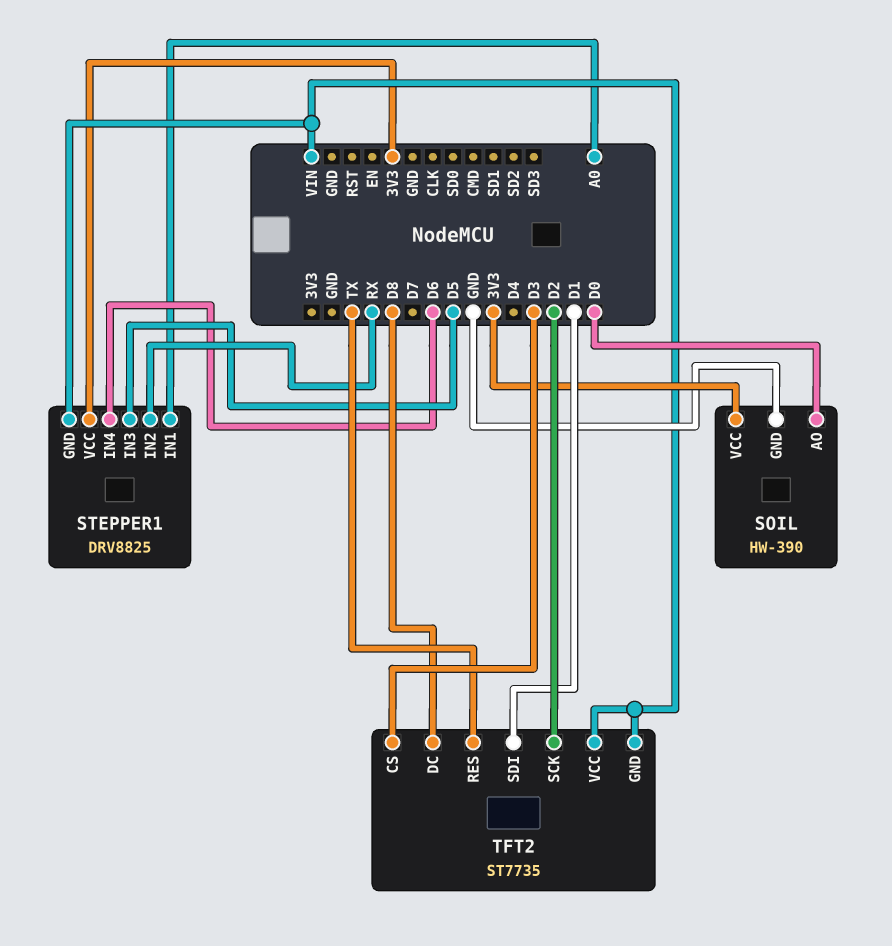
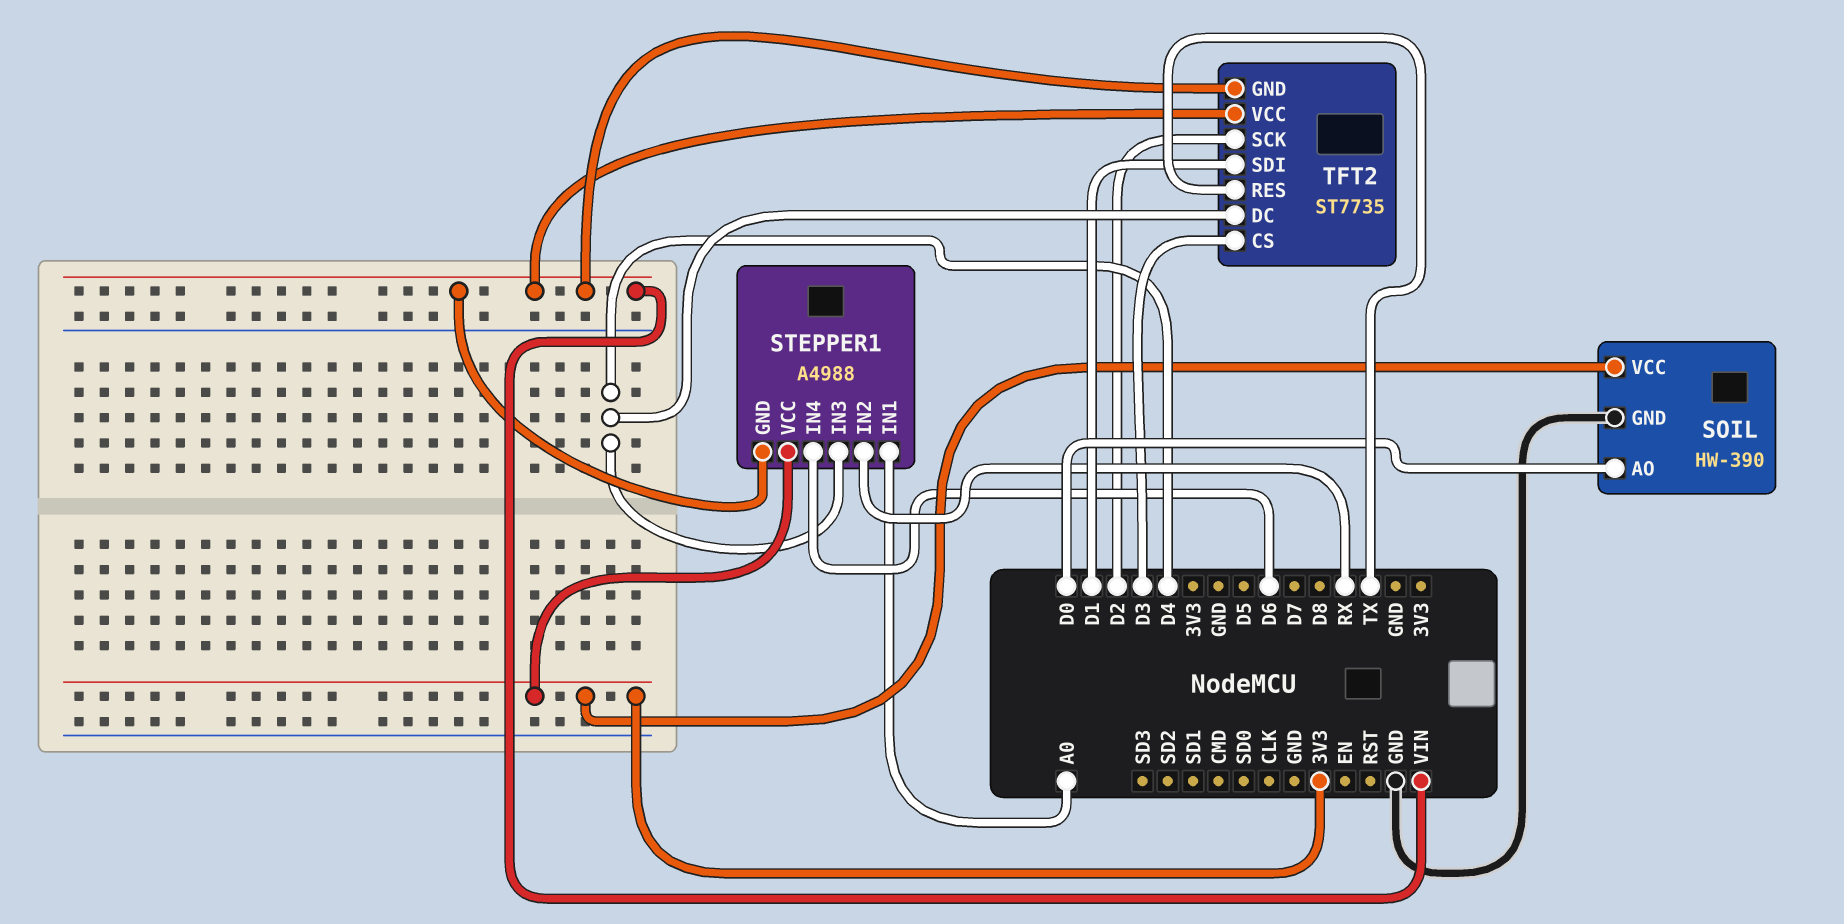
STEPPER1: DRV8825 -> A4988
STEPPER1 pin IN3: D5 -> D4
TFT2 pin DC: D8 -> D4

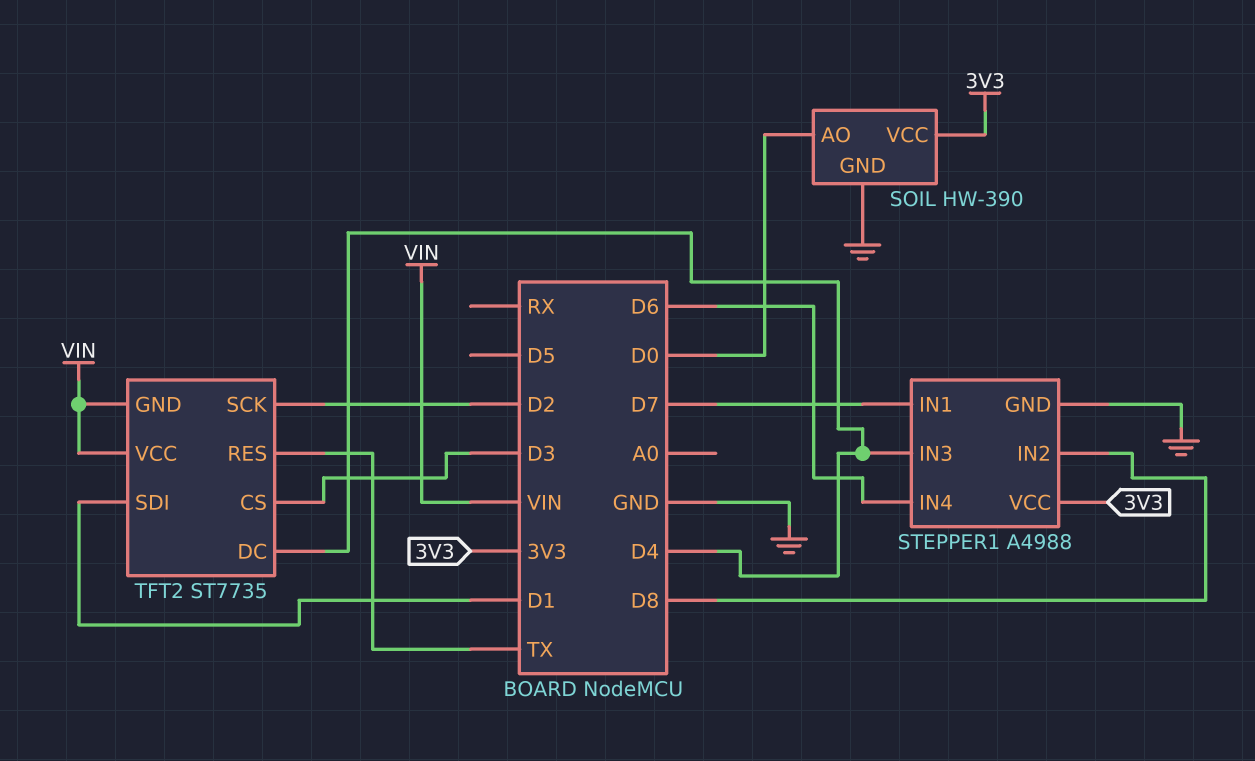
STEPPER1 pin GND: VIN -> GND
STEPPER1 pin IN1: A0 -> D7
STEPPER1 pin IN2: RX -> D8

